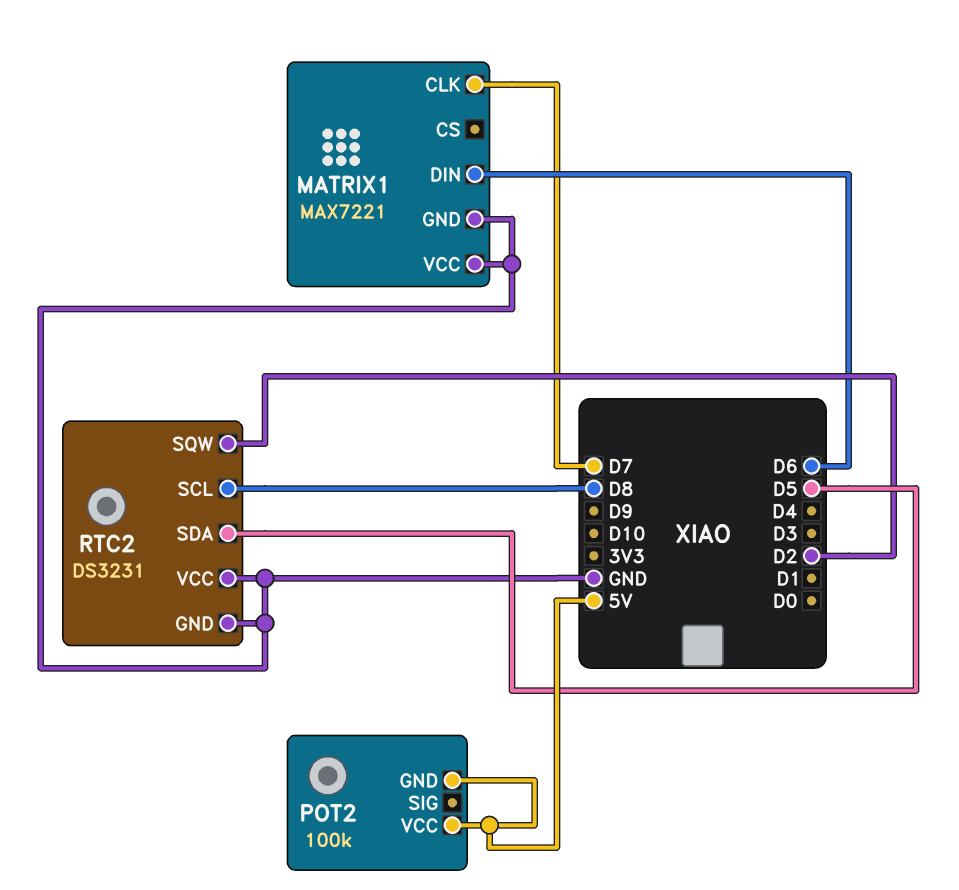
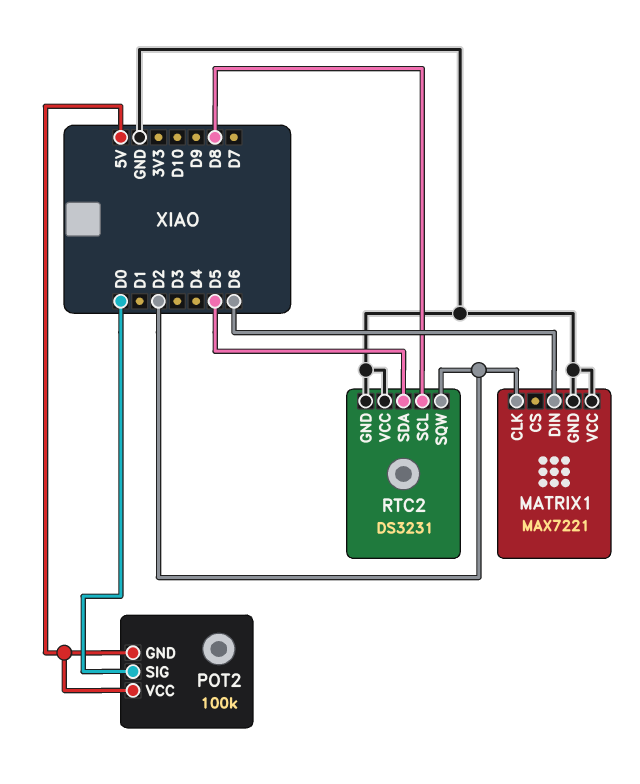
MATRIX1 pin CLK: D7 -> D2
POT2 pin SIG: none -> D0

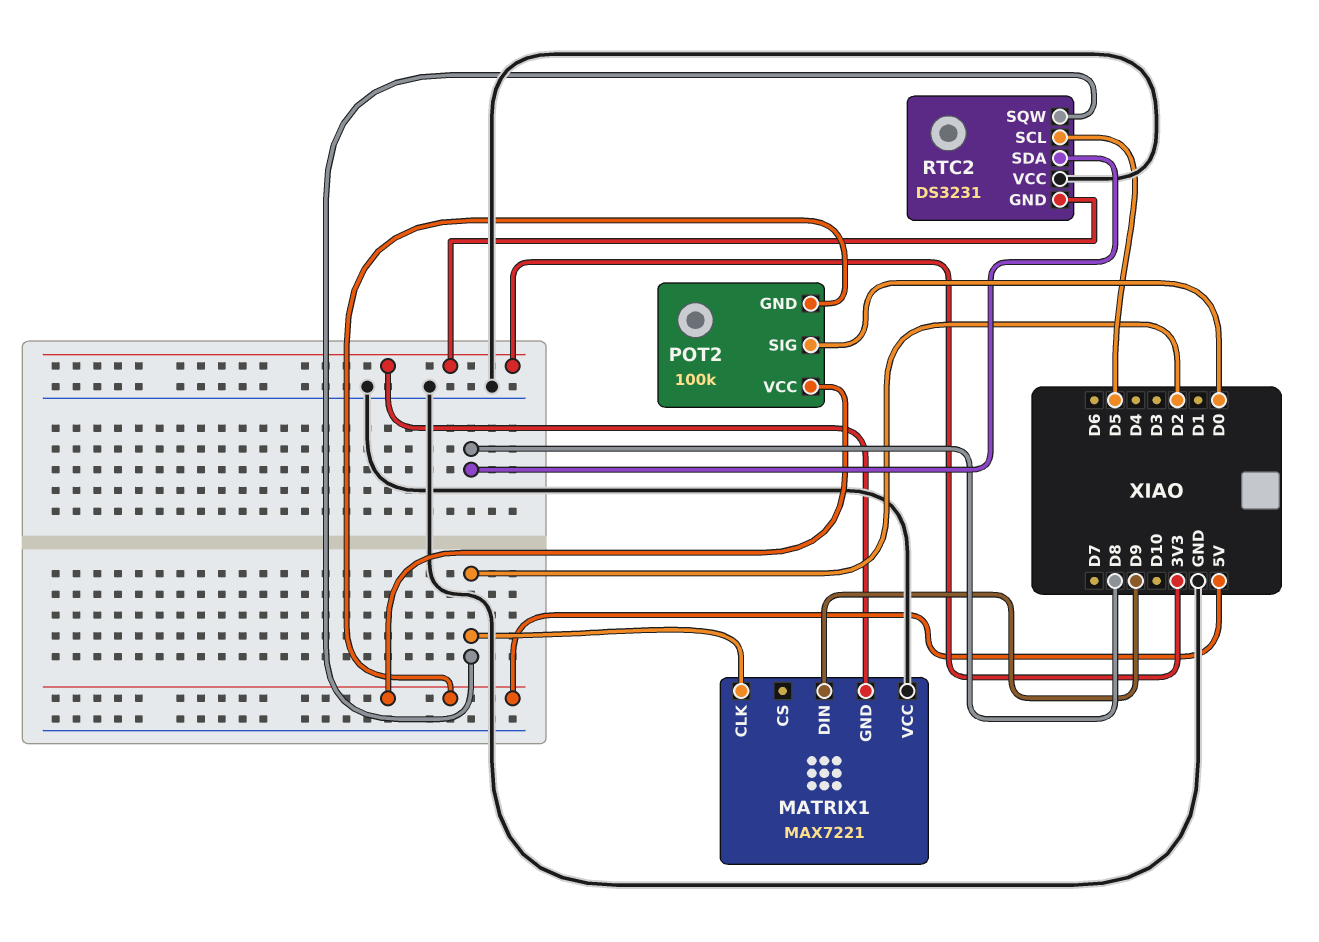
MATRIX1 pin DIN: D6 -> D9
MATRIX1 pin GND: GND -> 3V3
RTC2 pin GND: GND -> 3V3
RTC2 pin SCL: D8 -> D5
RTC2 pin SDA: D5 -> D8

